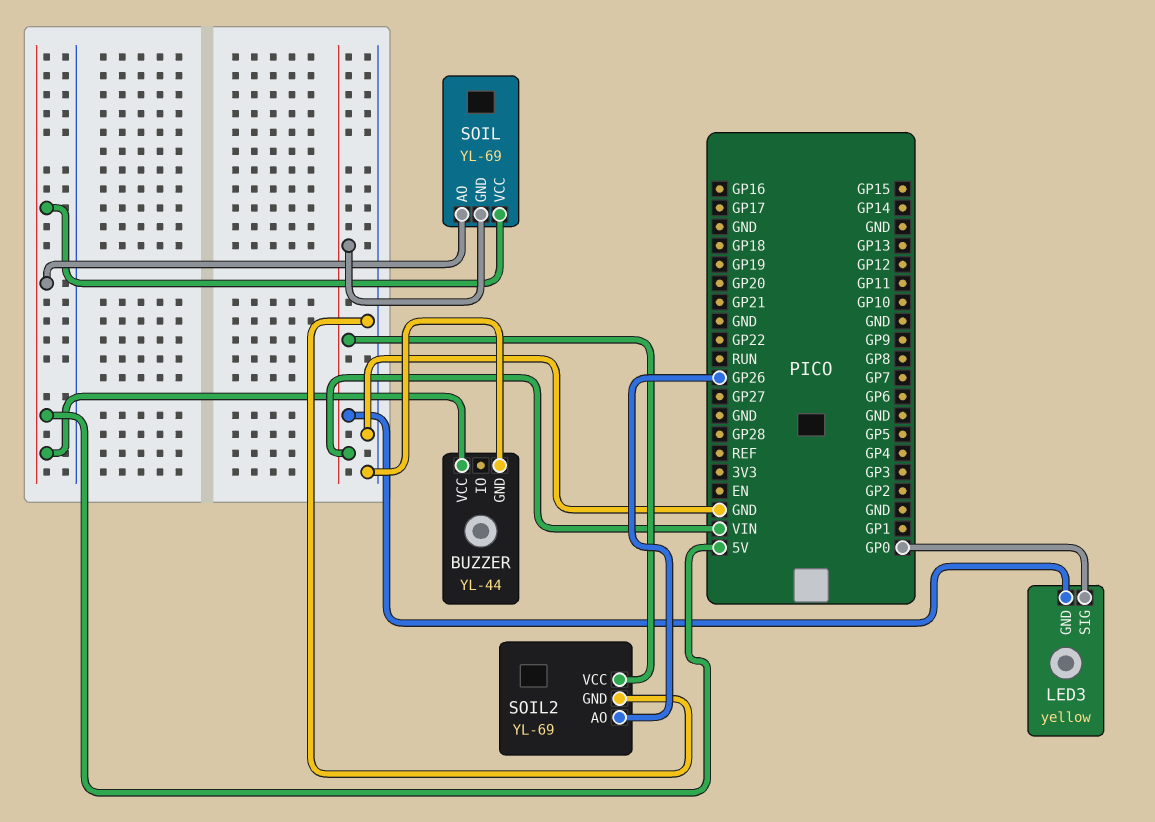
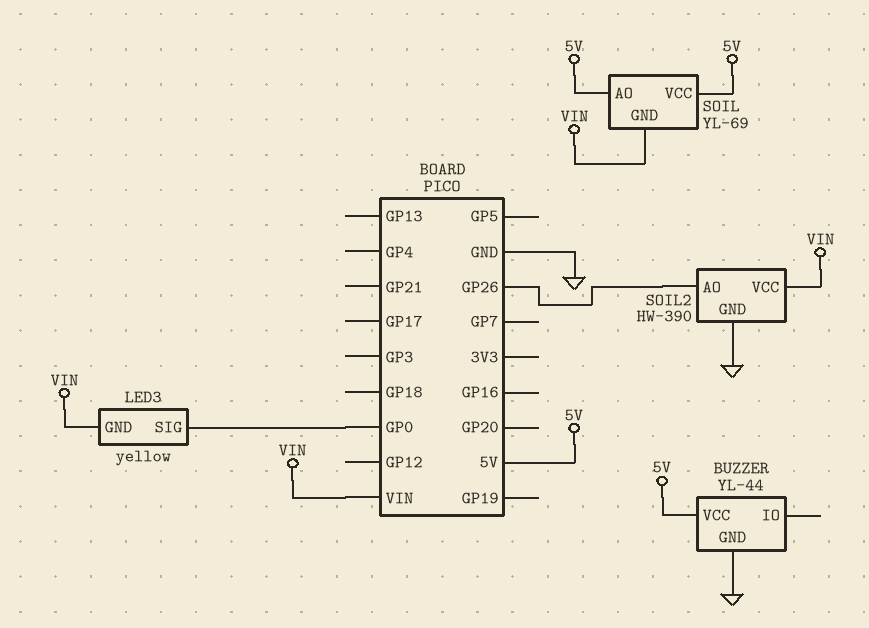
SOIL2: YL-69 -> HW-390

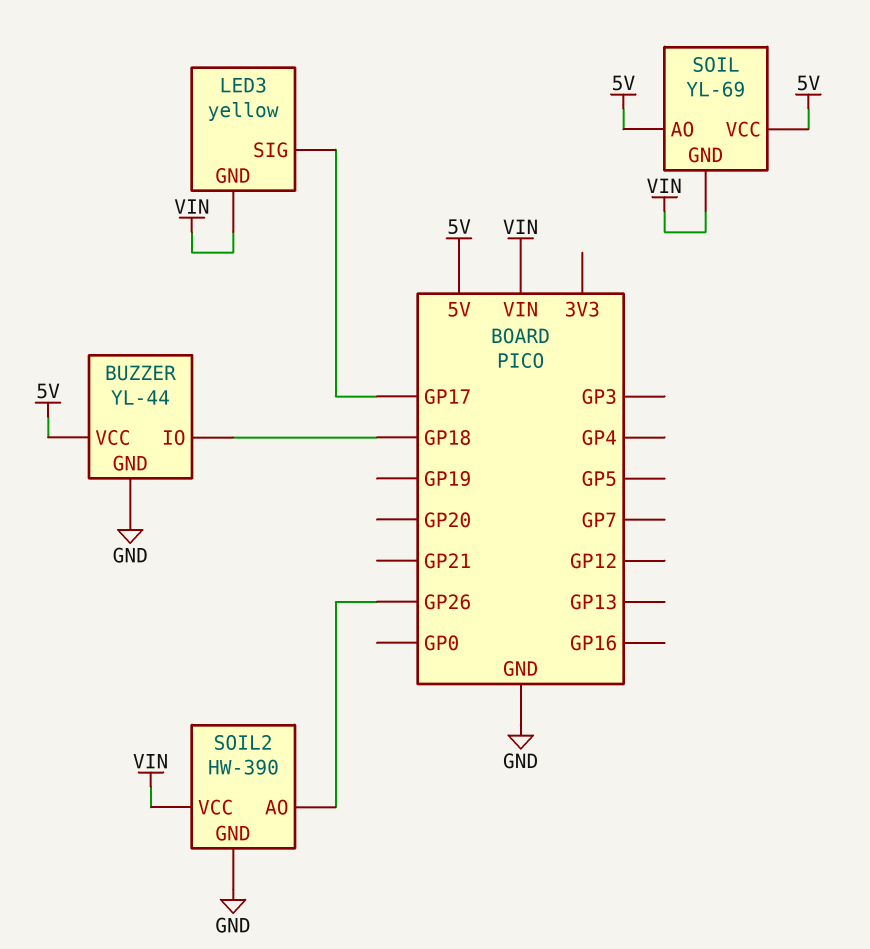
BUZZER pin IO: none -> GP18
LED3 pin SIG: GP0 -> GP17

